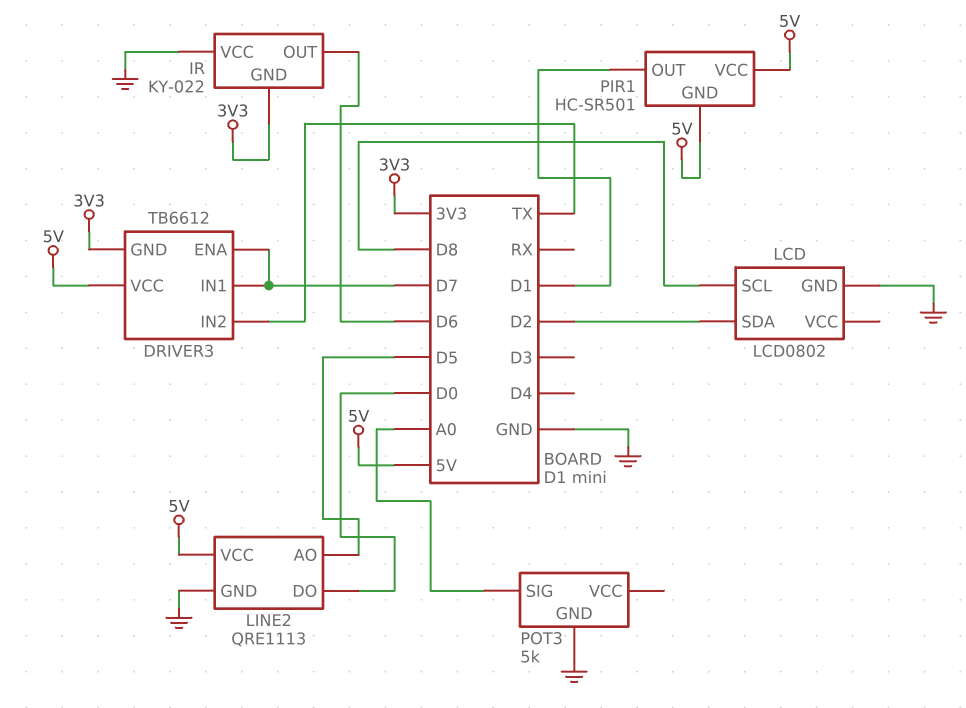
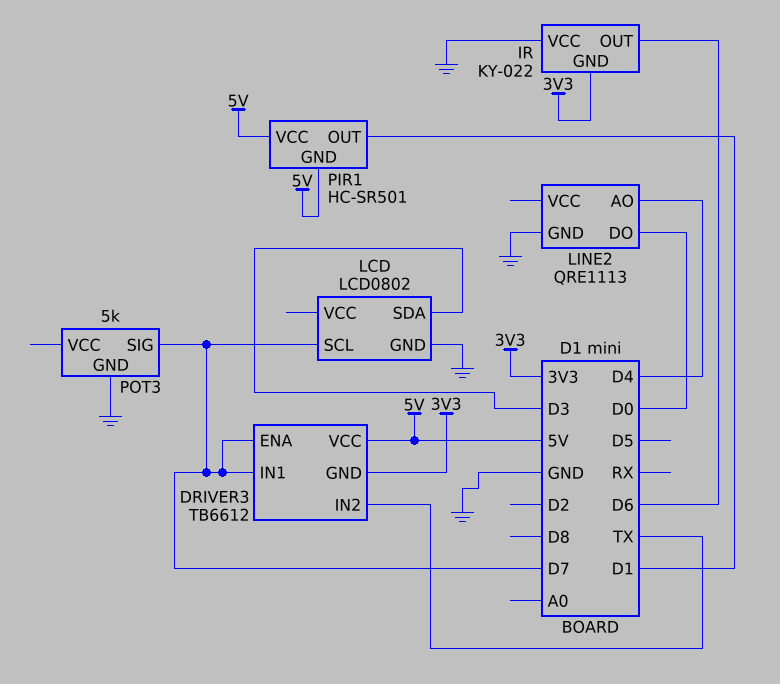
LCD pin SCL: D8 -> D7
LCD pin SDA: D2 -> D3
LINE2 pin AO: D5 -> D4
LINE2 pin VCC: 5V -> none
POT3 pin SIG: A0 -> D7

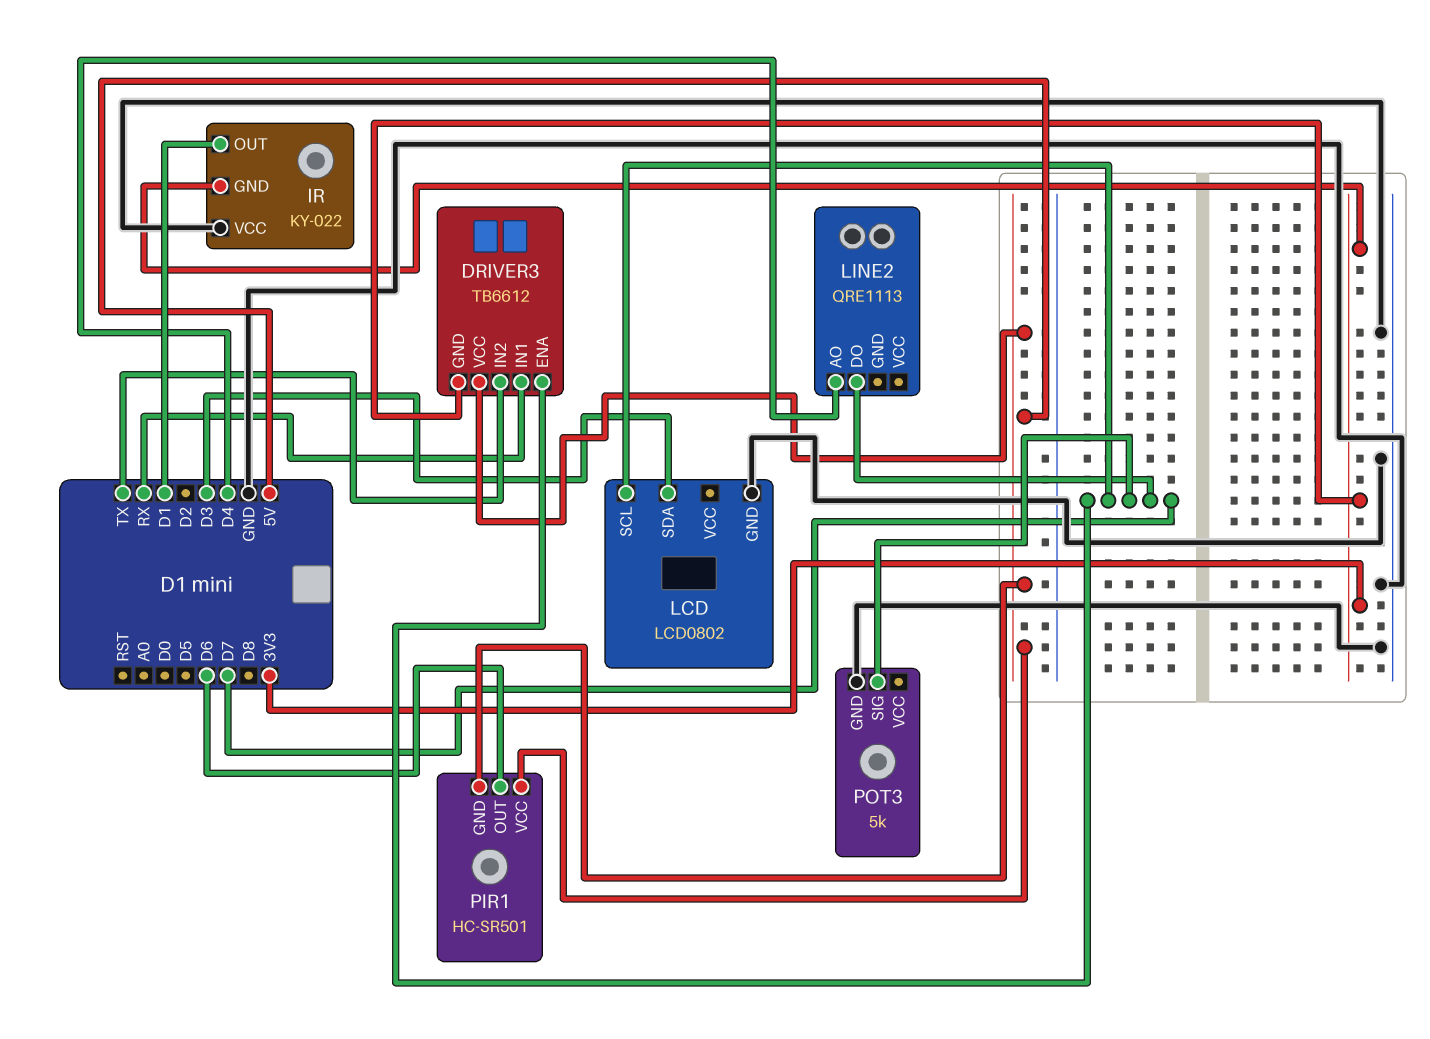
DRIVER3 pin IN1: D7 -> RX
IR pin OUT: D6 -> D1
LINE2 pin DO: D0 -> D7
LINE2 pin GND: GND -> none
PIR1 pin OUT: D1 -> D6

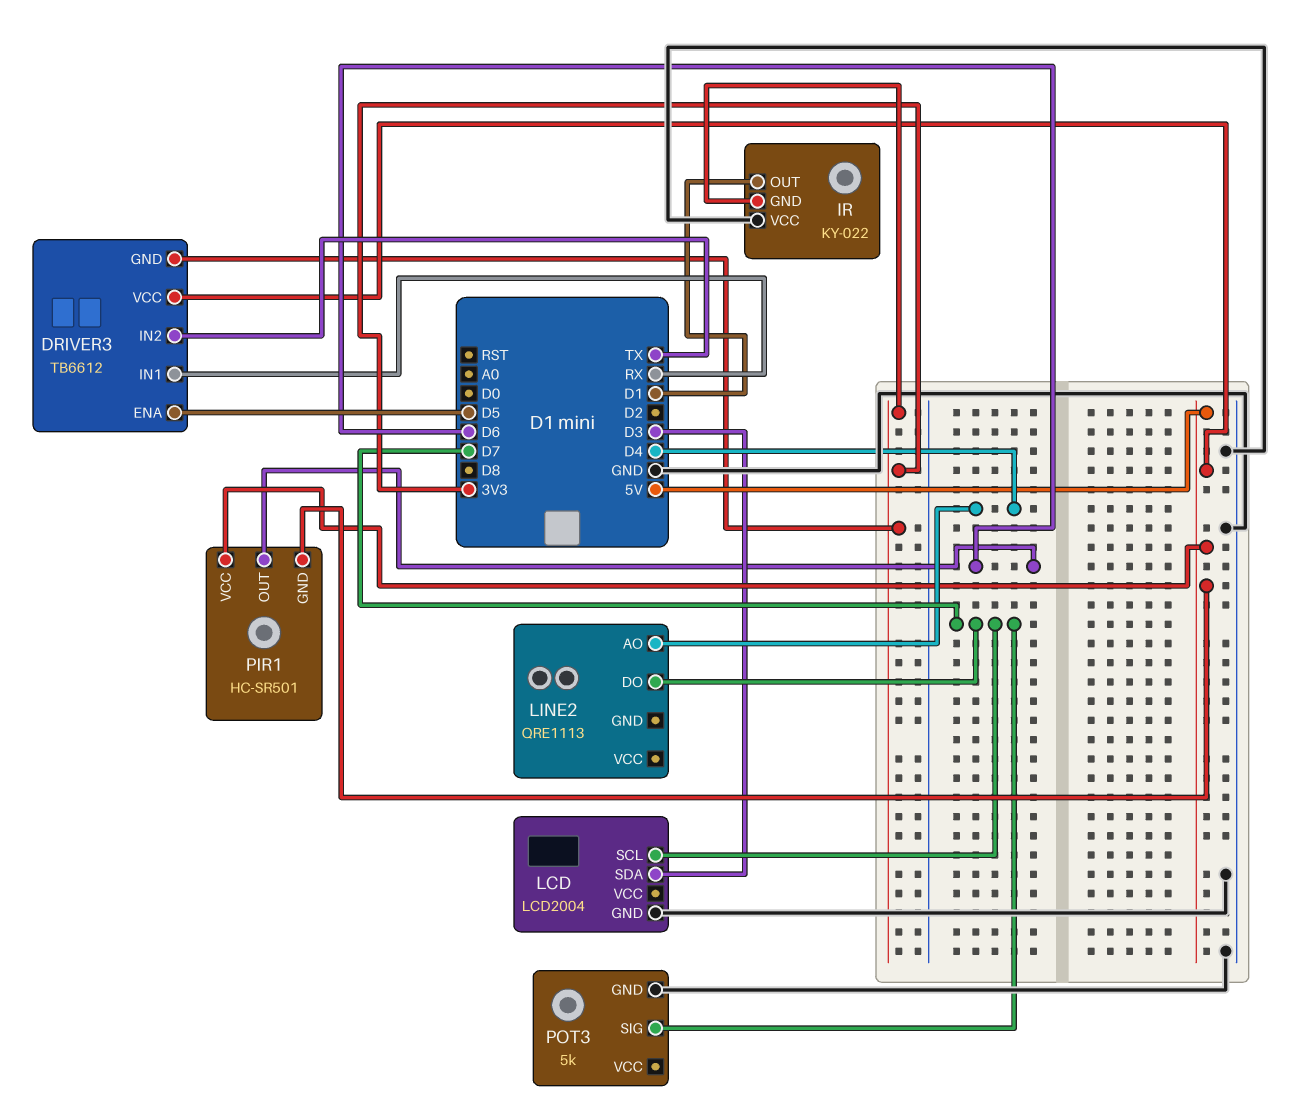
DRIVER3 pin ENA: D7 -> D5
LCD: LCD0802 -> LCD2004

